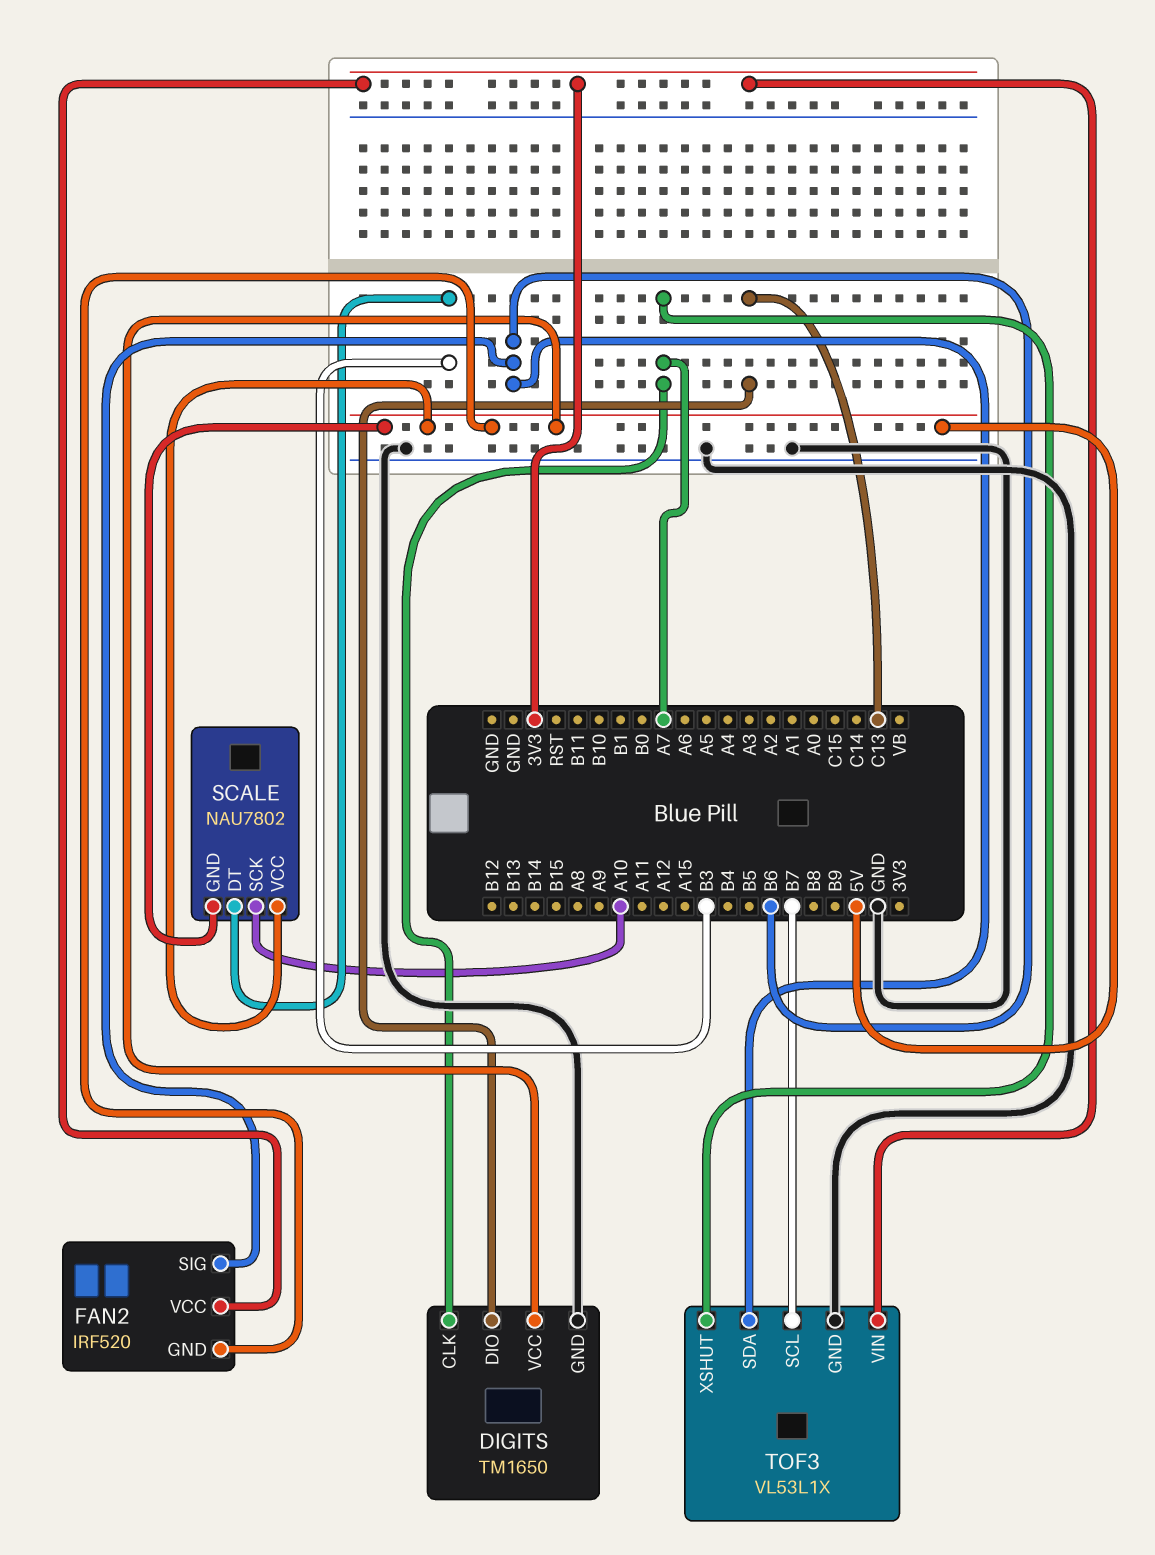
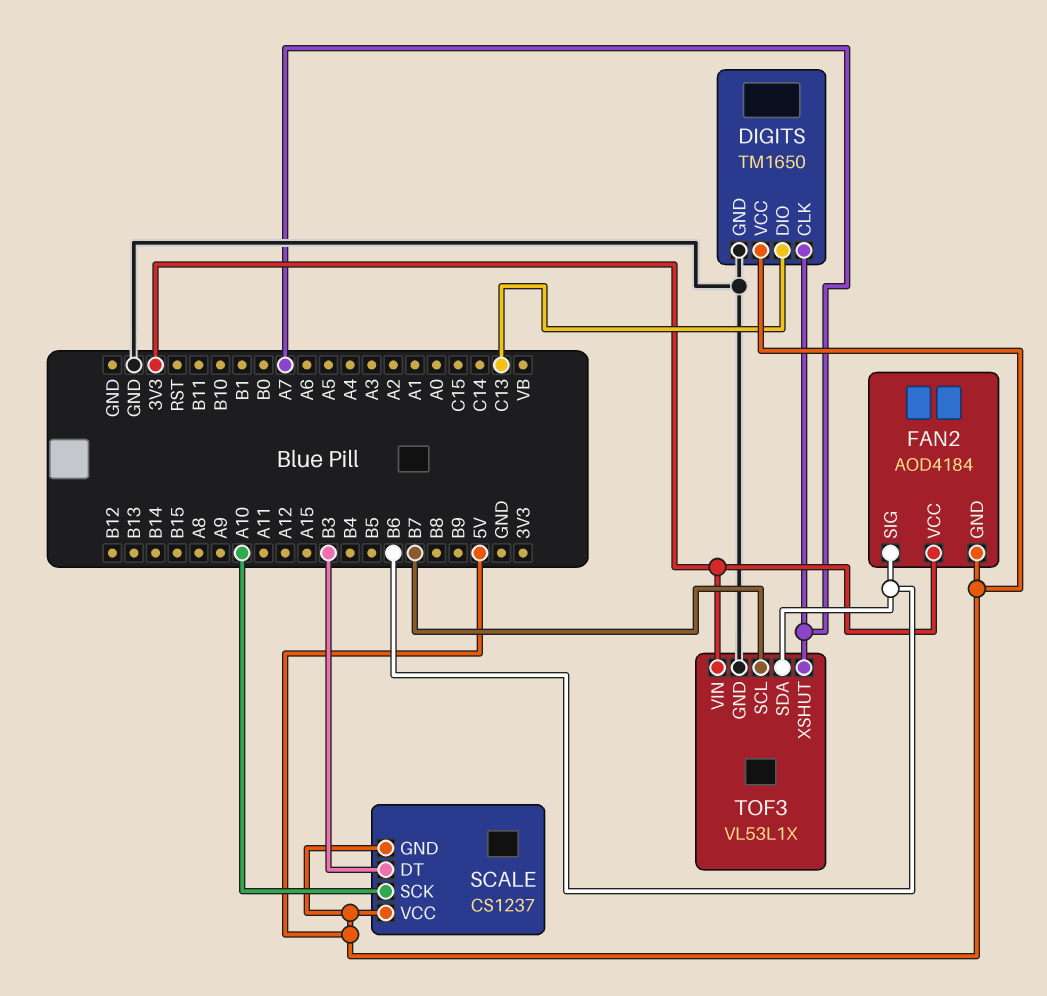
FAN2: IRF520 -> AOD4184
SCALE: NAU7802 -> CS1237

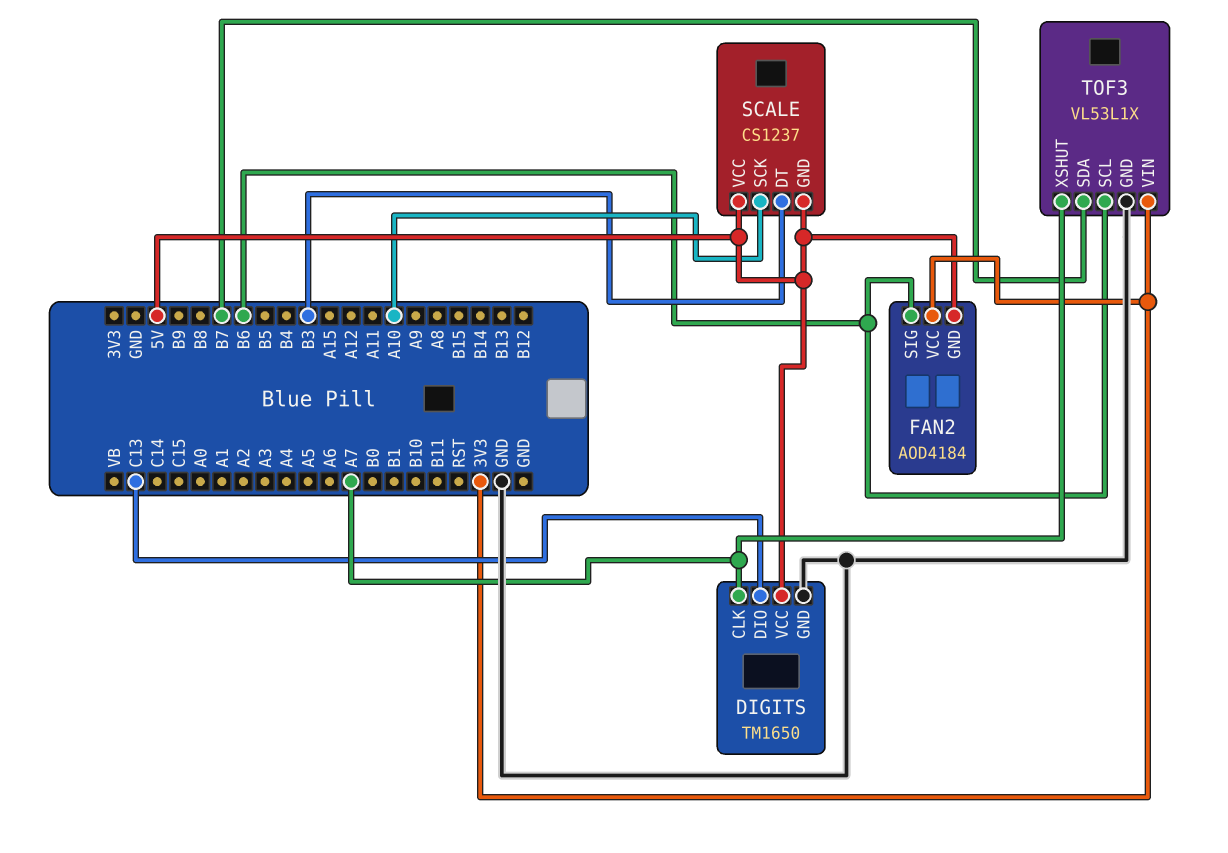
TOF3 pin SCL: B7 -> B6
TOF3 pin SDA: B6 -> B7

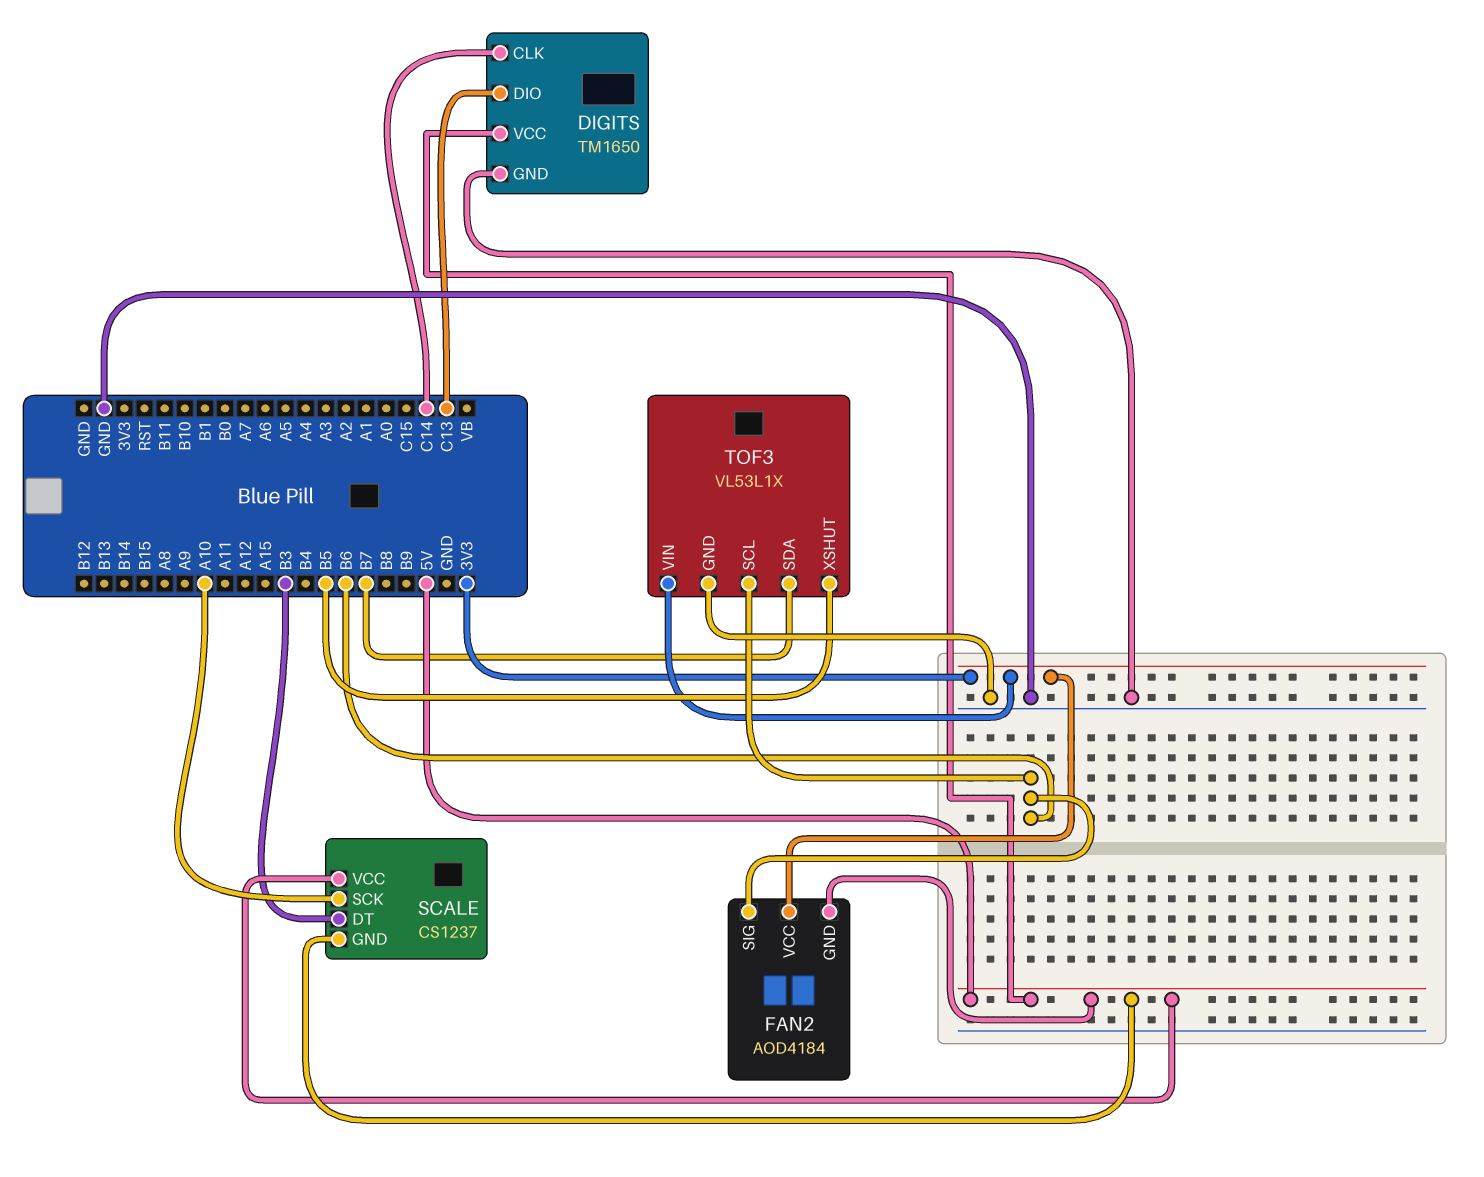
DIGITS pin CLK: A7 -> C14
TOF3 pin XSHUT: A7 -> B5

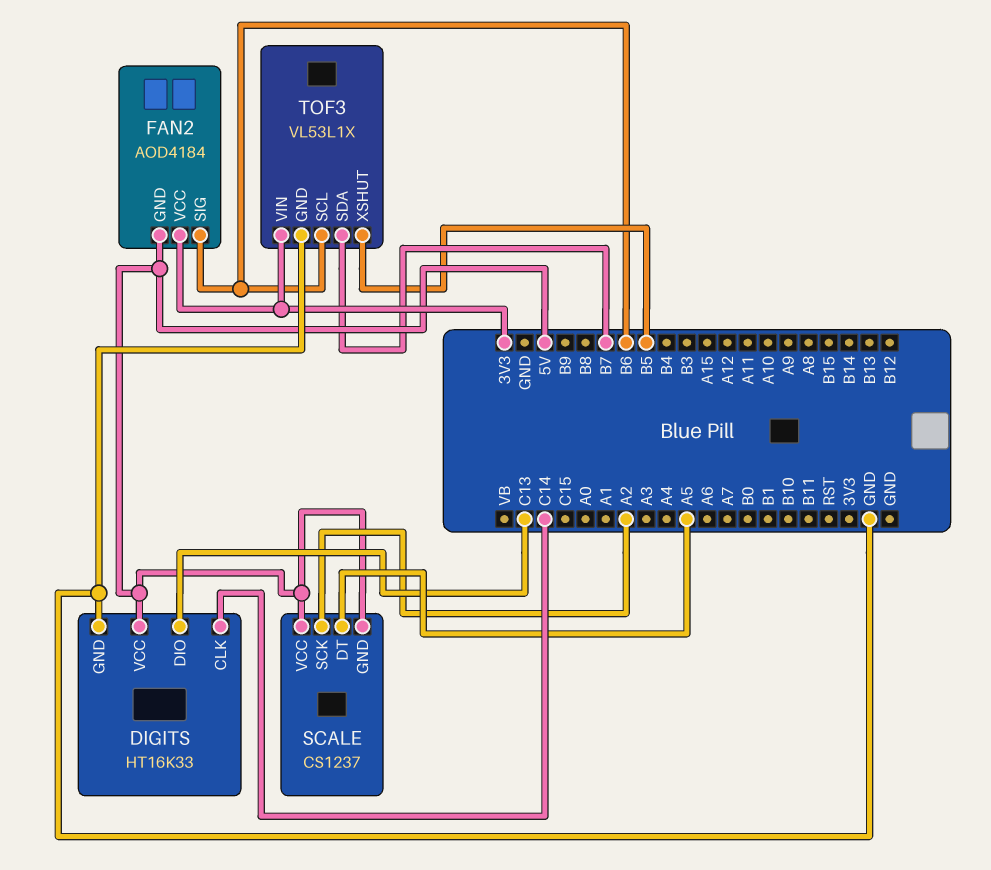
DIGITS: TM1650 -> HT16K33
SCALE pin DT: B3 -> A5
SCALE pin SCK: A10 -> A2

